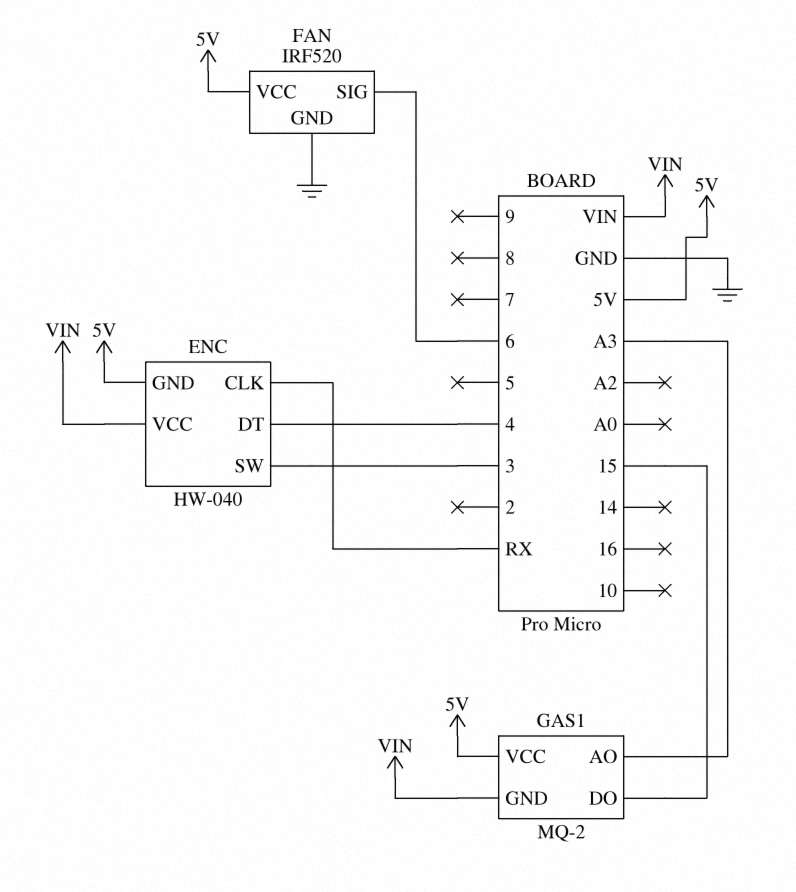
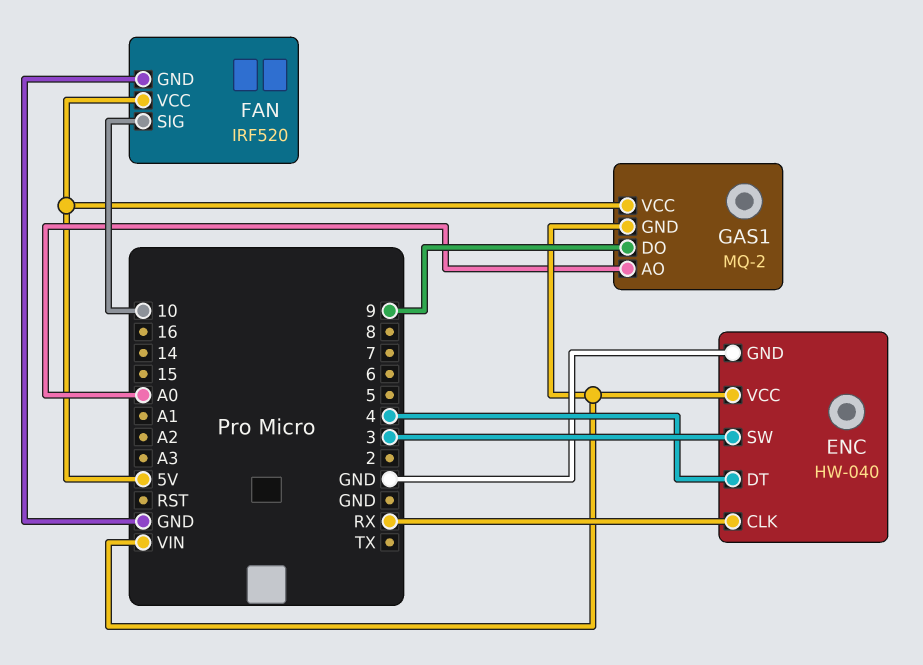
ENC pin GND: 5V -> GND
FAN pin SIG: 6 -> 10
GAS1 pin AO: A3 -> A0
GAS1 pin DO: 15 -> 9

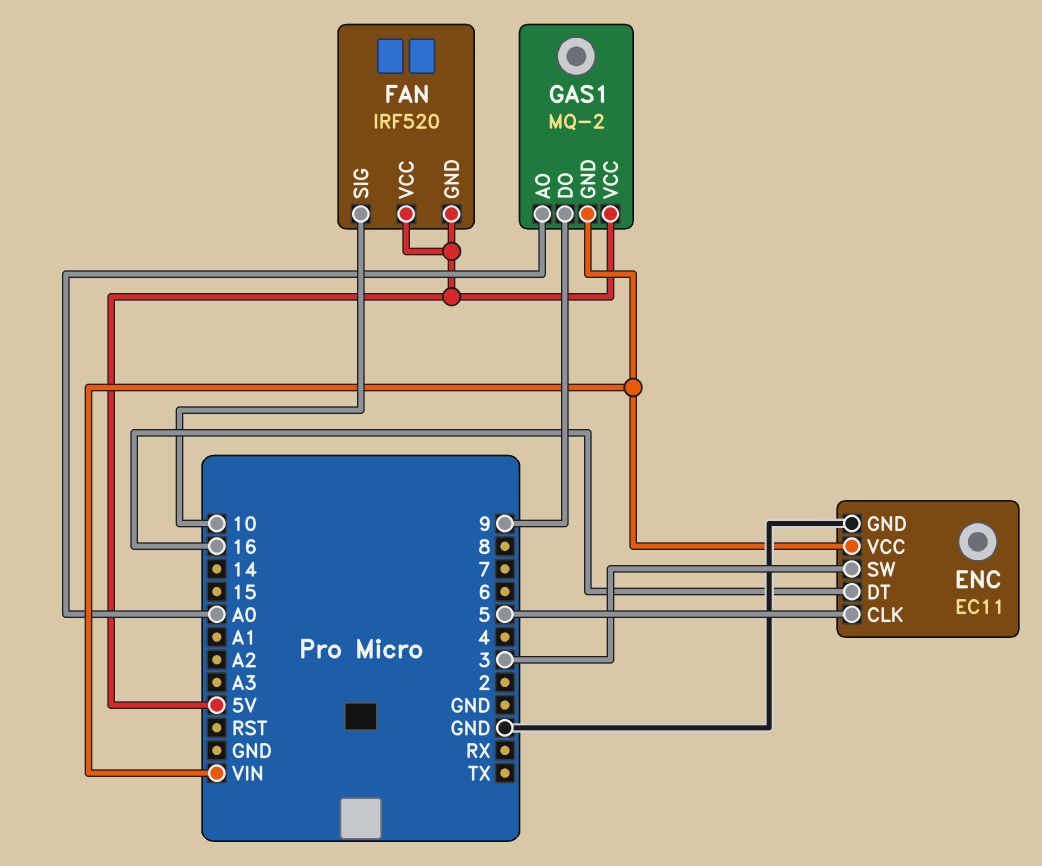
ENC: HW-040 -> EC11
ENC pin CLK: RX -> 5
ENC pin DT: 4 -> 16
FAN pin GND: GND -> 5V

